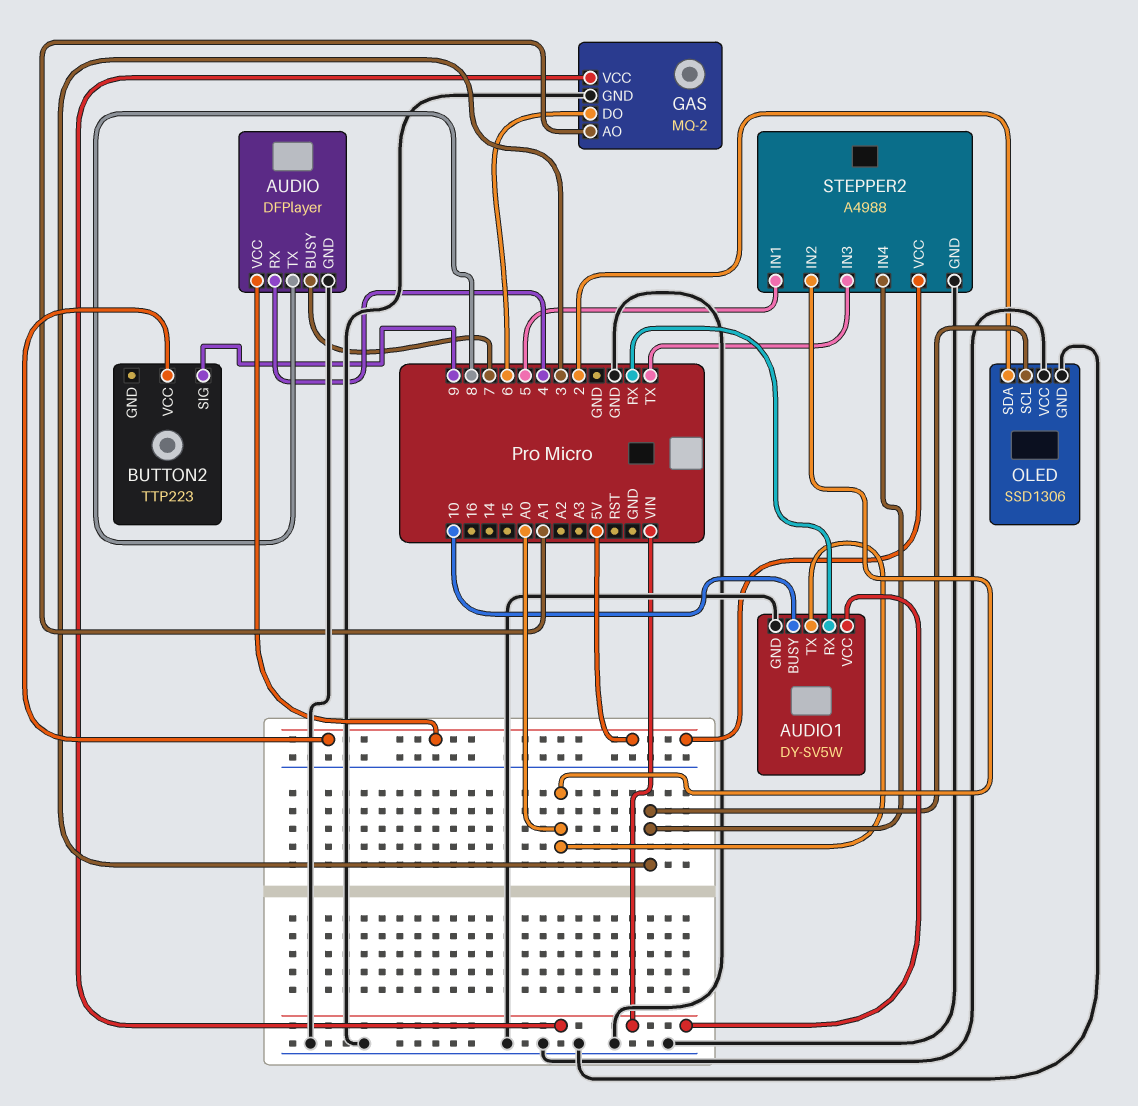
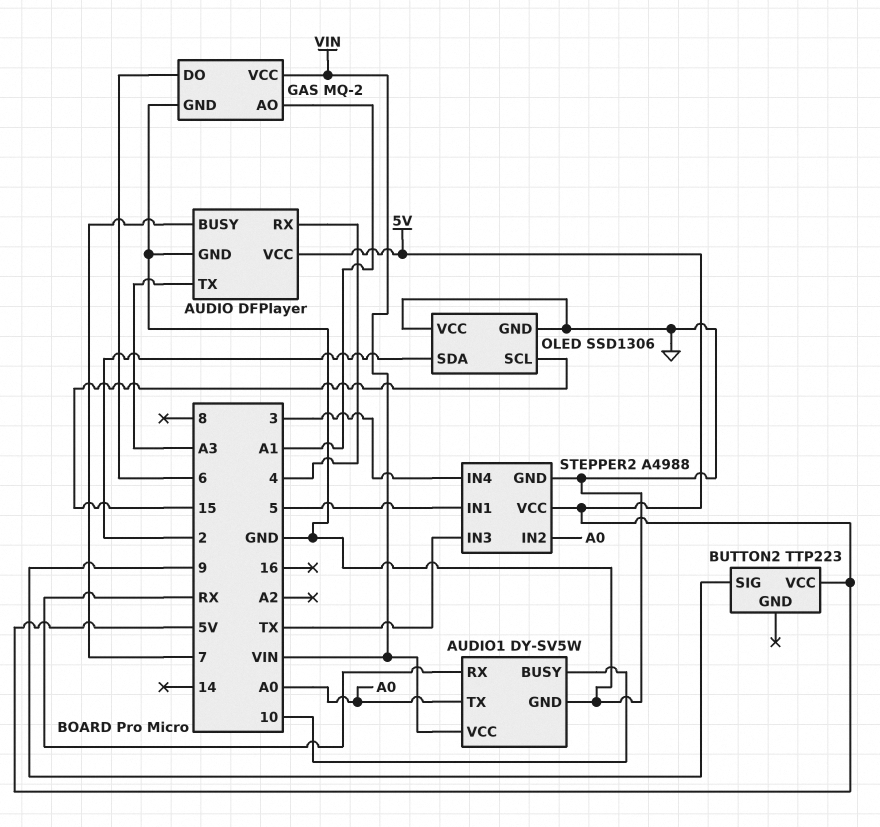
AUDIO pin TX: 8 -> A3
OLED pin SCL: 3 -> 15

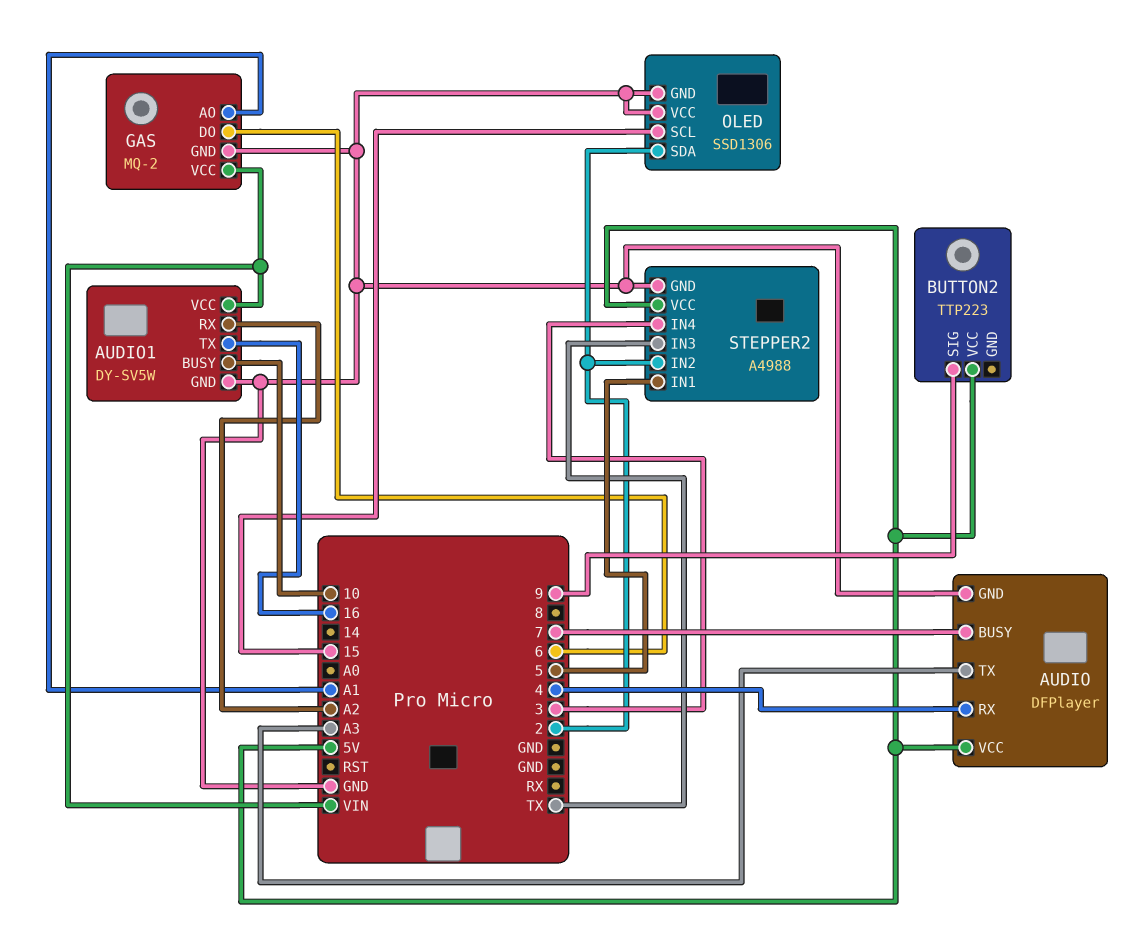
AUDIO1 pin RX: RX -> A2
AUDIO1 pin TX: A0 -> 16
STEPPER2 pin IN2: A0 -> 2

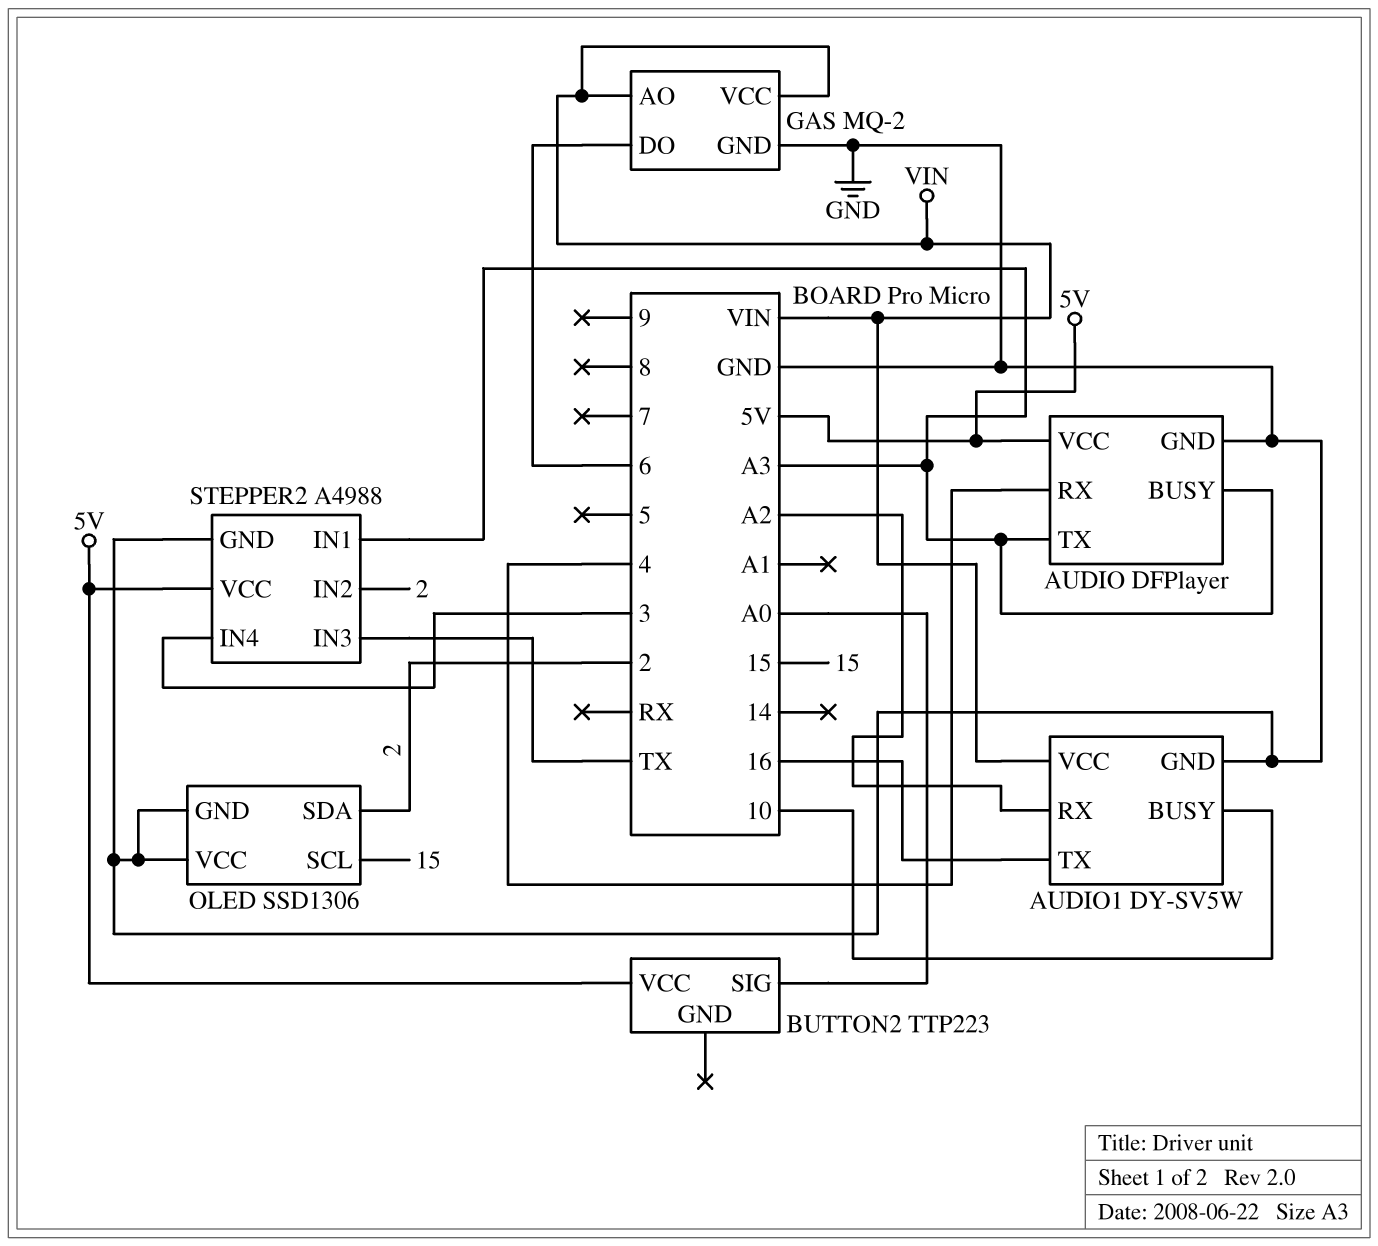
AUDIO pin BUSY: 7 -> A3
BUTTON2 pin SIG: 9 -> A0
GAS pin AO: A1 -> VIN
STEPPER2 pin IN1: 5 -> A3

